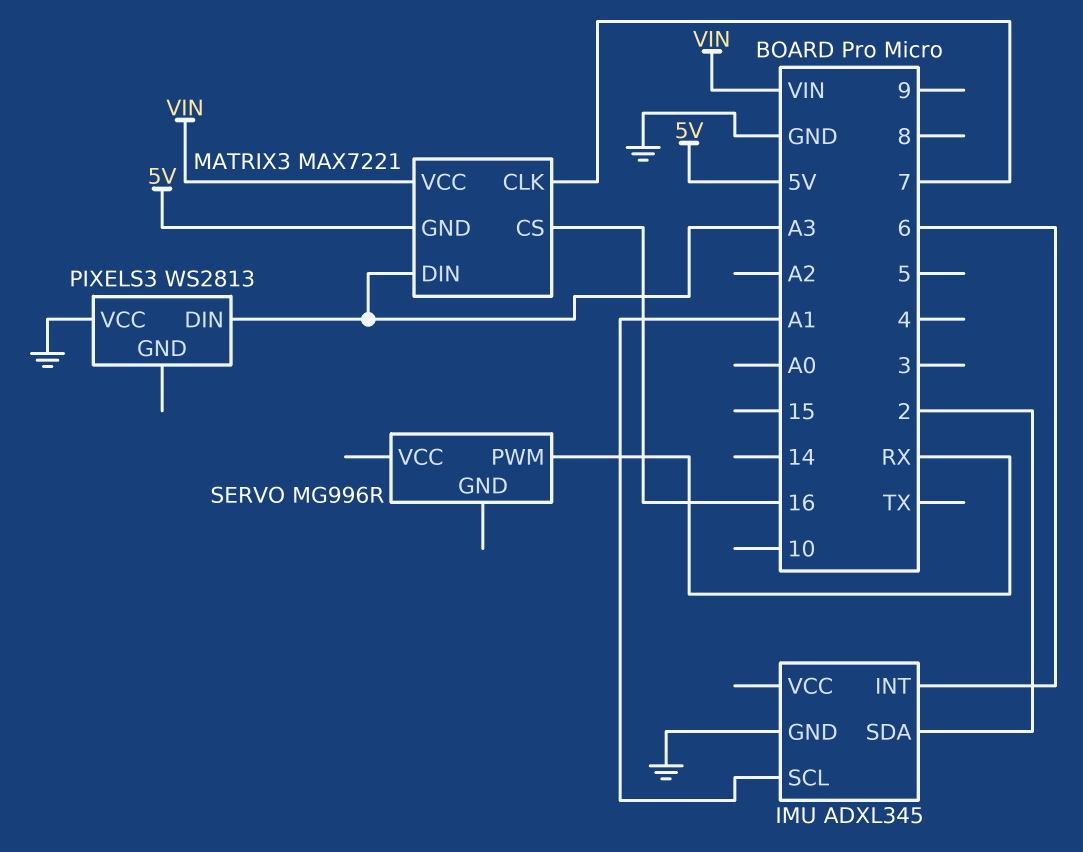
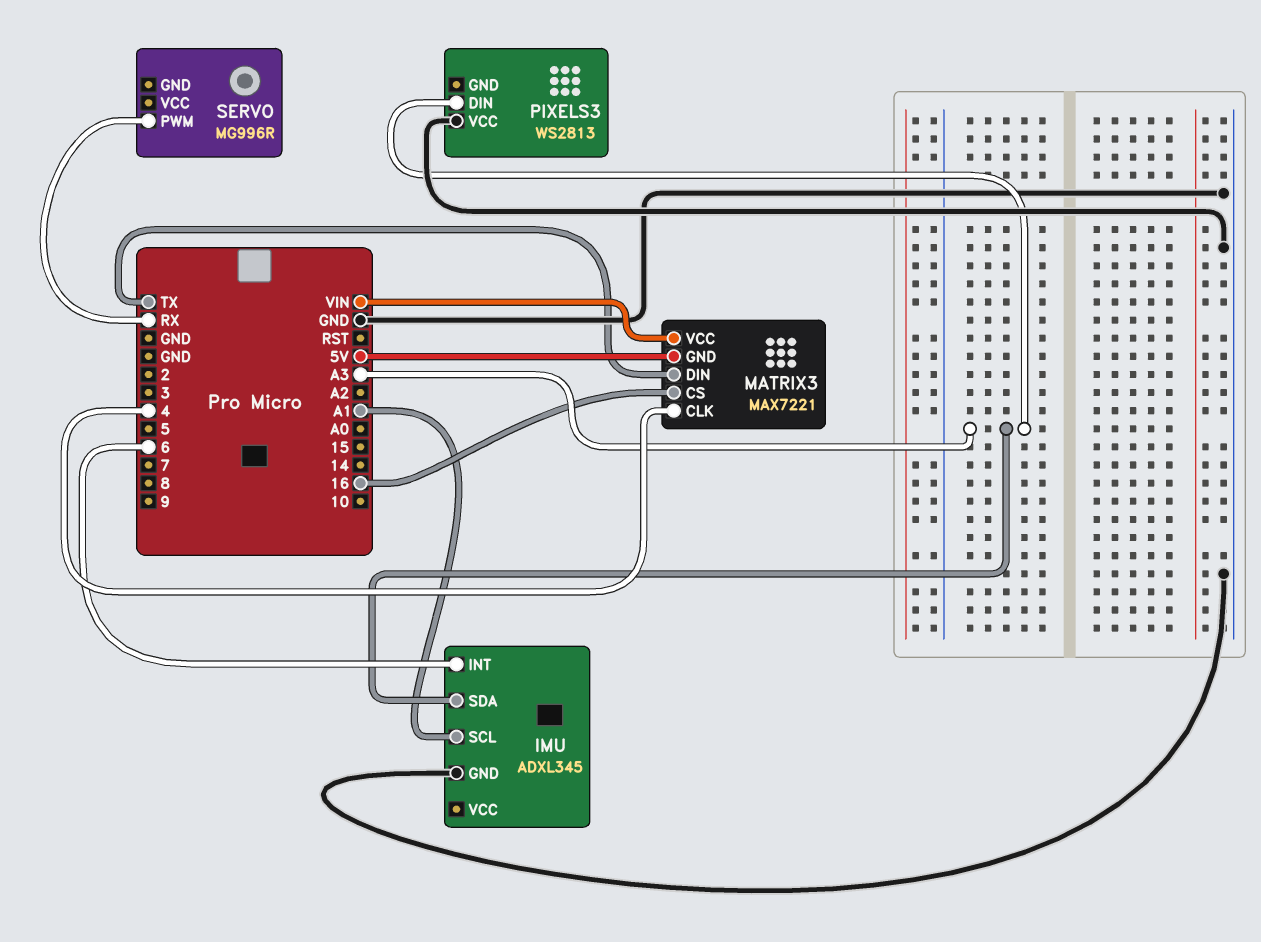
IMU pin SDA: 2 -> A3
MATRIX3 pin CLK: 7 -> 4
MATRIX3 pin DIN: A3 -> TX

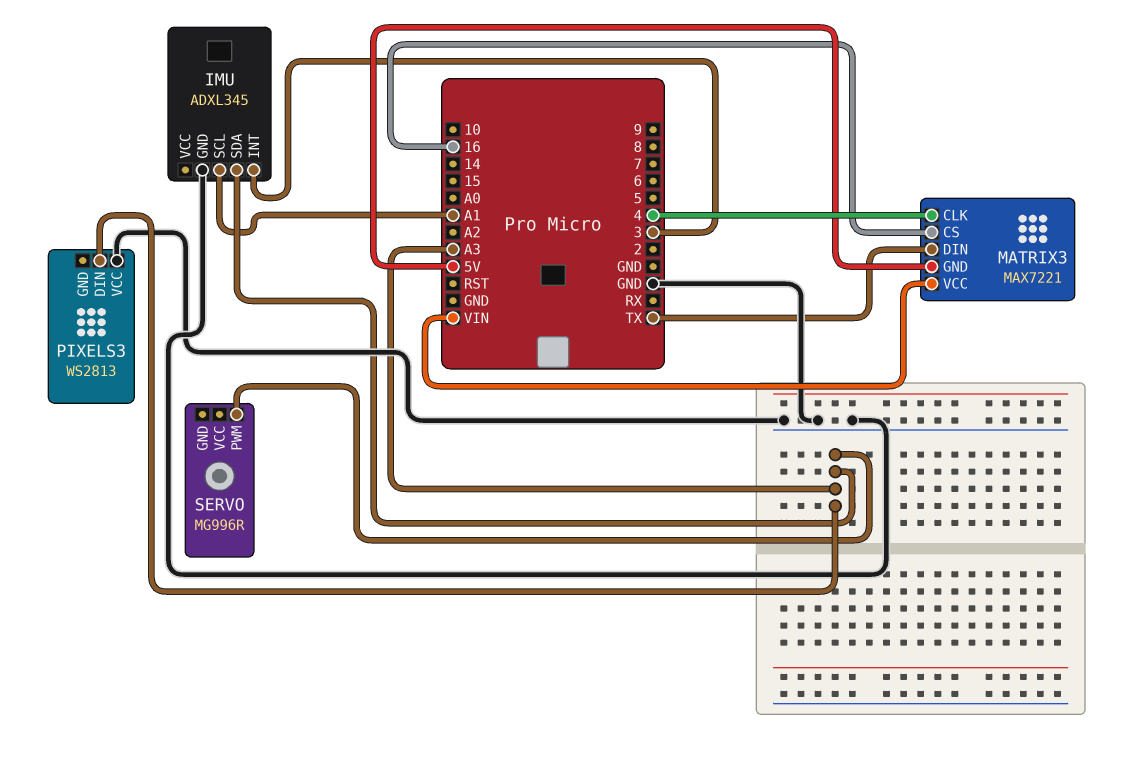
IMU pin INT: 6 -> 3
SERVO pin PWM: RX -> A3

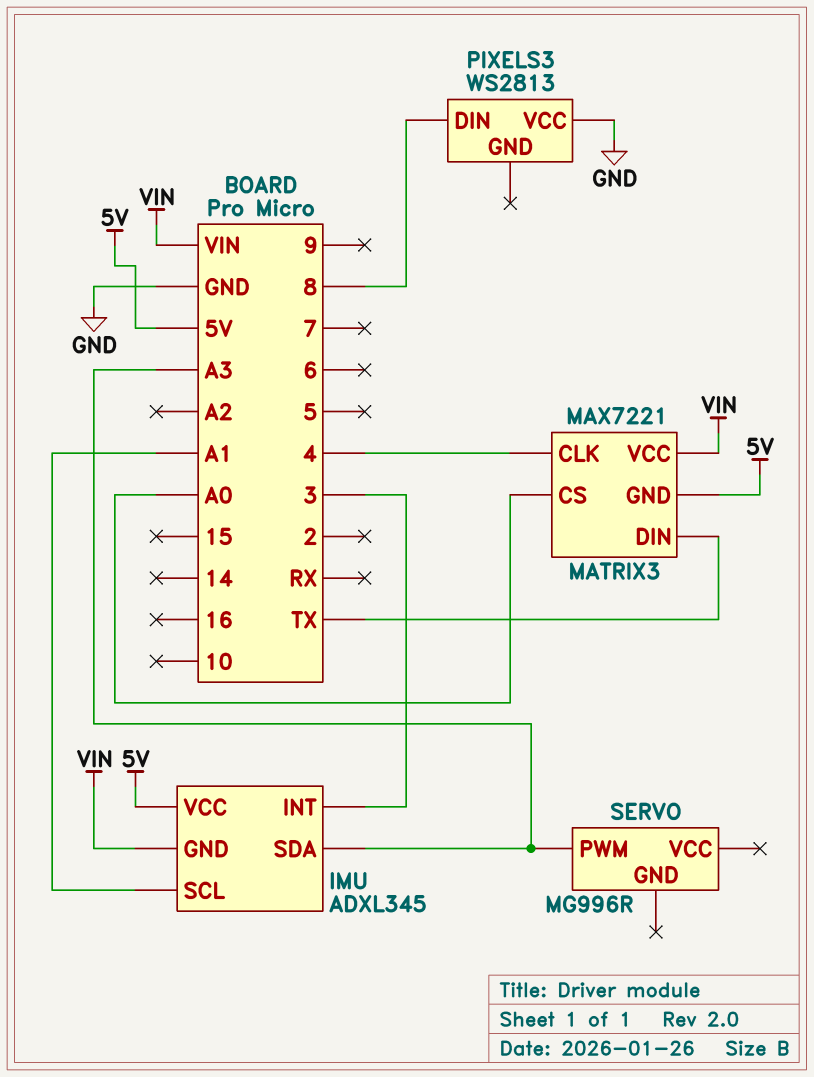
IMU pin GND: GND -> VIN
IMU pin VCC: none -> 5V
MATRIX3 pin CS: 16 -> A0
PIXELS3 pin DIN: A3 -> 8

